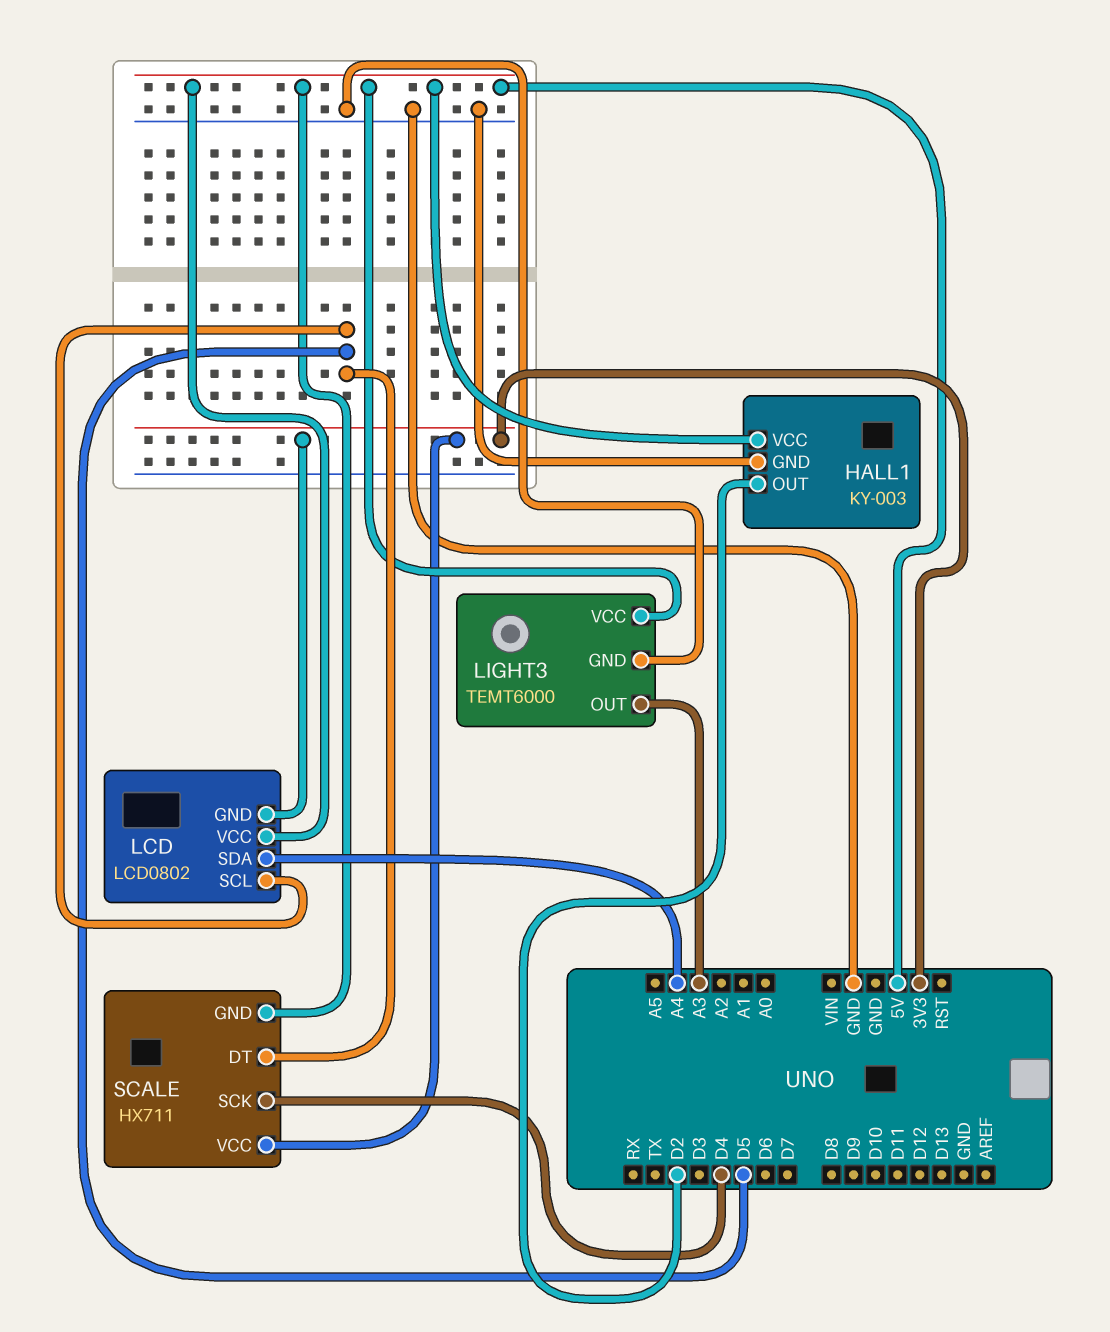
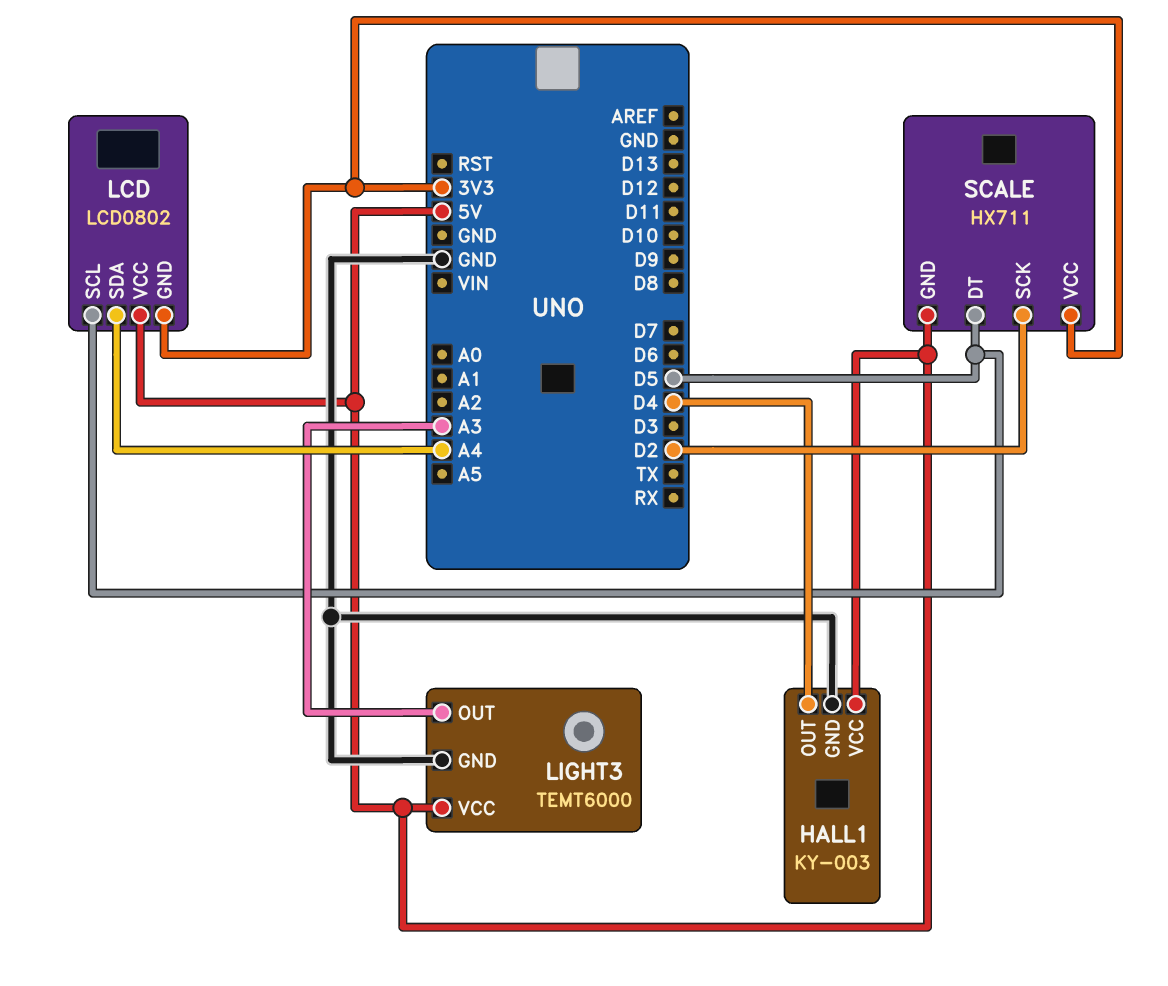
HALL1 pin OUT: D2 -> D4
SCALE pin SCK: D4 -> D2

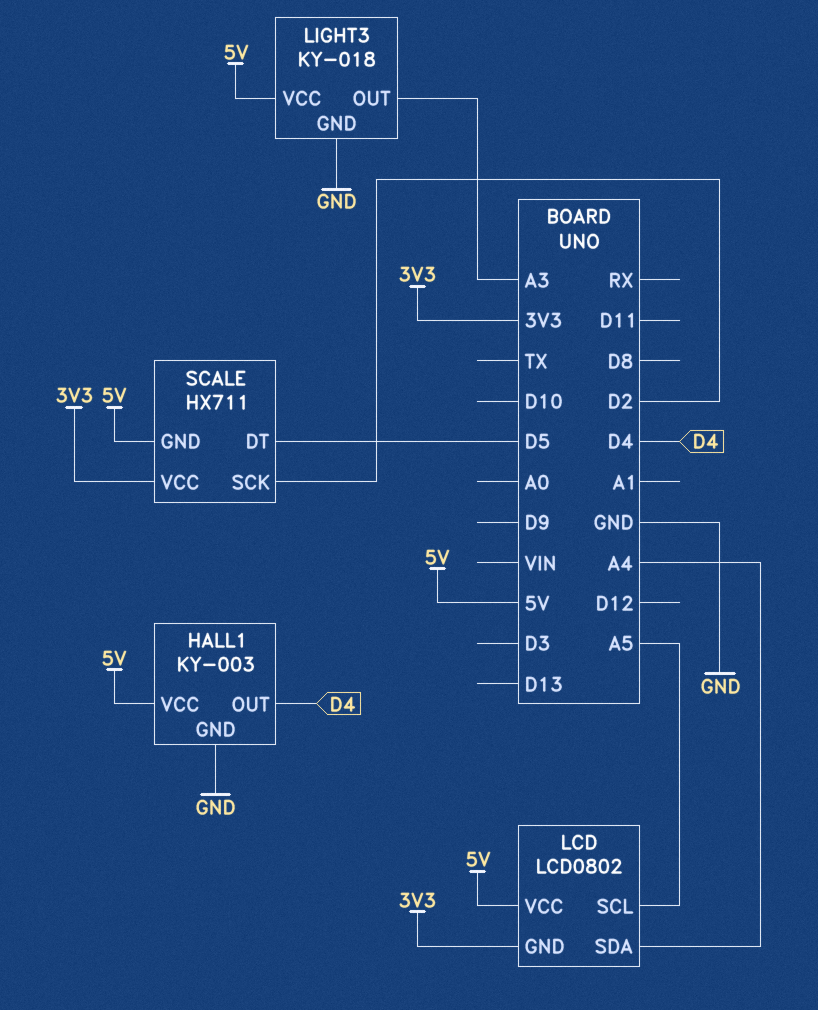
LCD pin SCL: D5 -> A5
LIGHT3: TEMT6000 -> KY-018

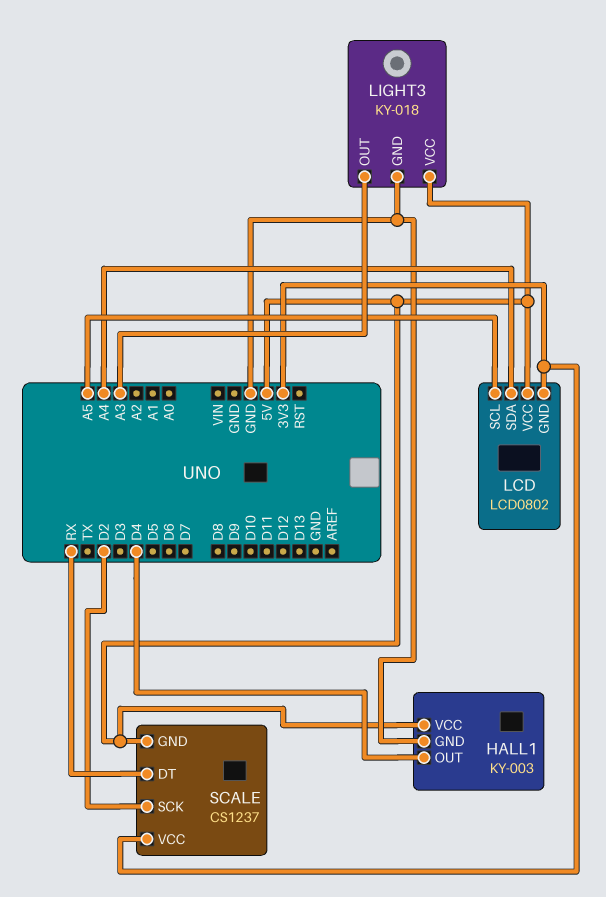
SCALE: HX711 -> CS1237
SCALE pin DT: D5 -> RX

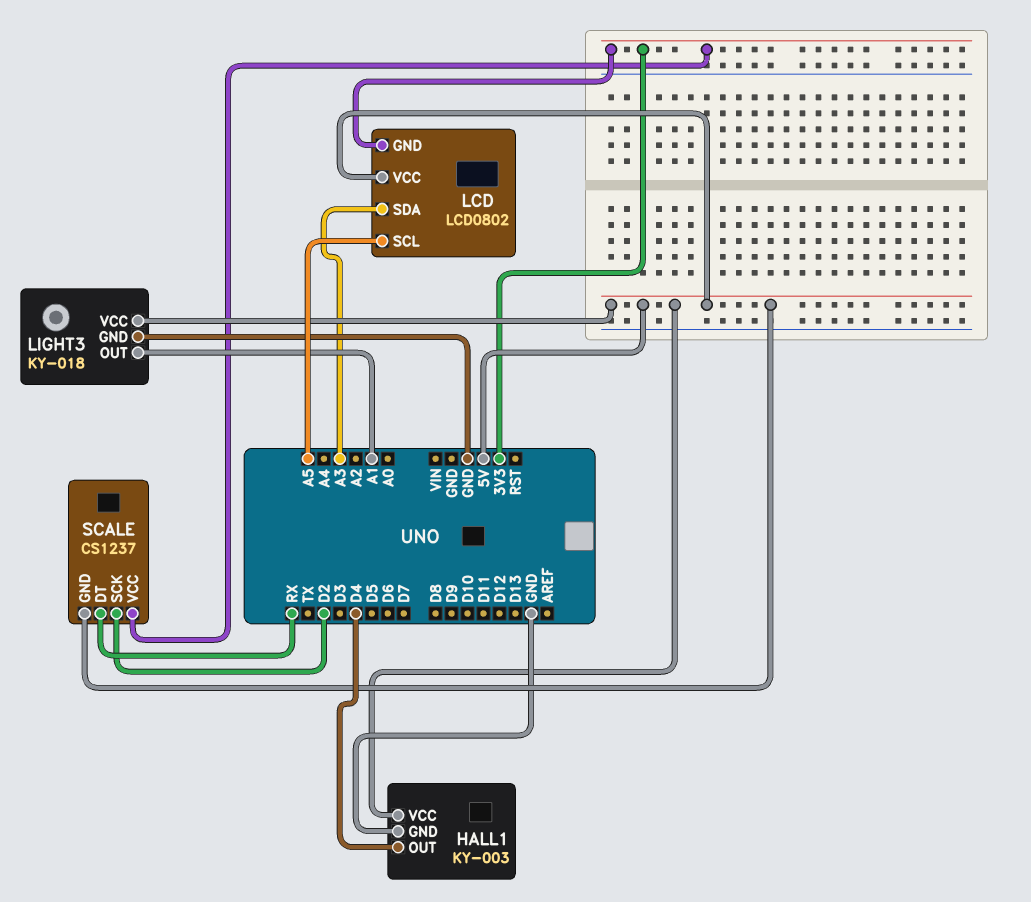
LCD pin SDA: A4 -> A3
LIGHT3 pin OUT: A3 -> A1

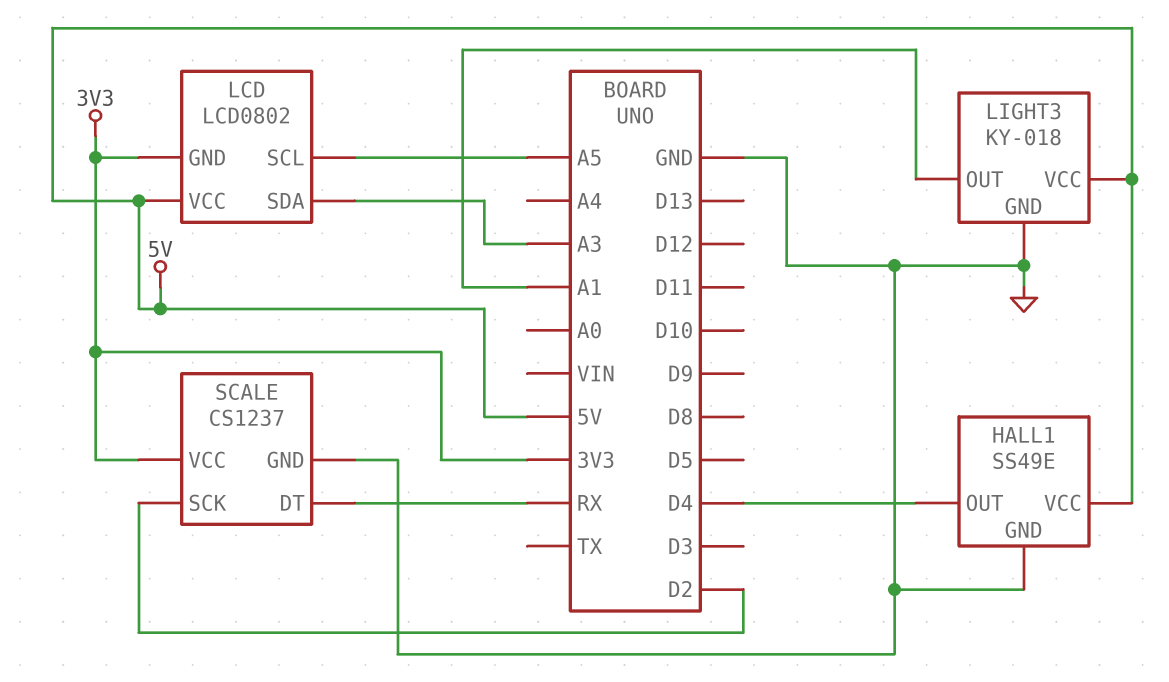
HALL1: KY-003 -> SS49E
SCALE pin GND: 5V -> GND

